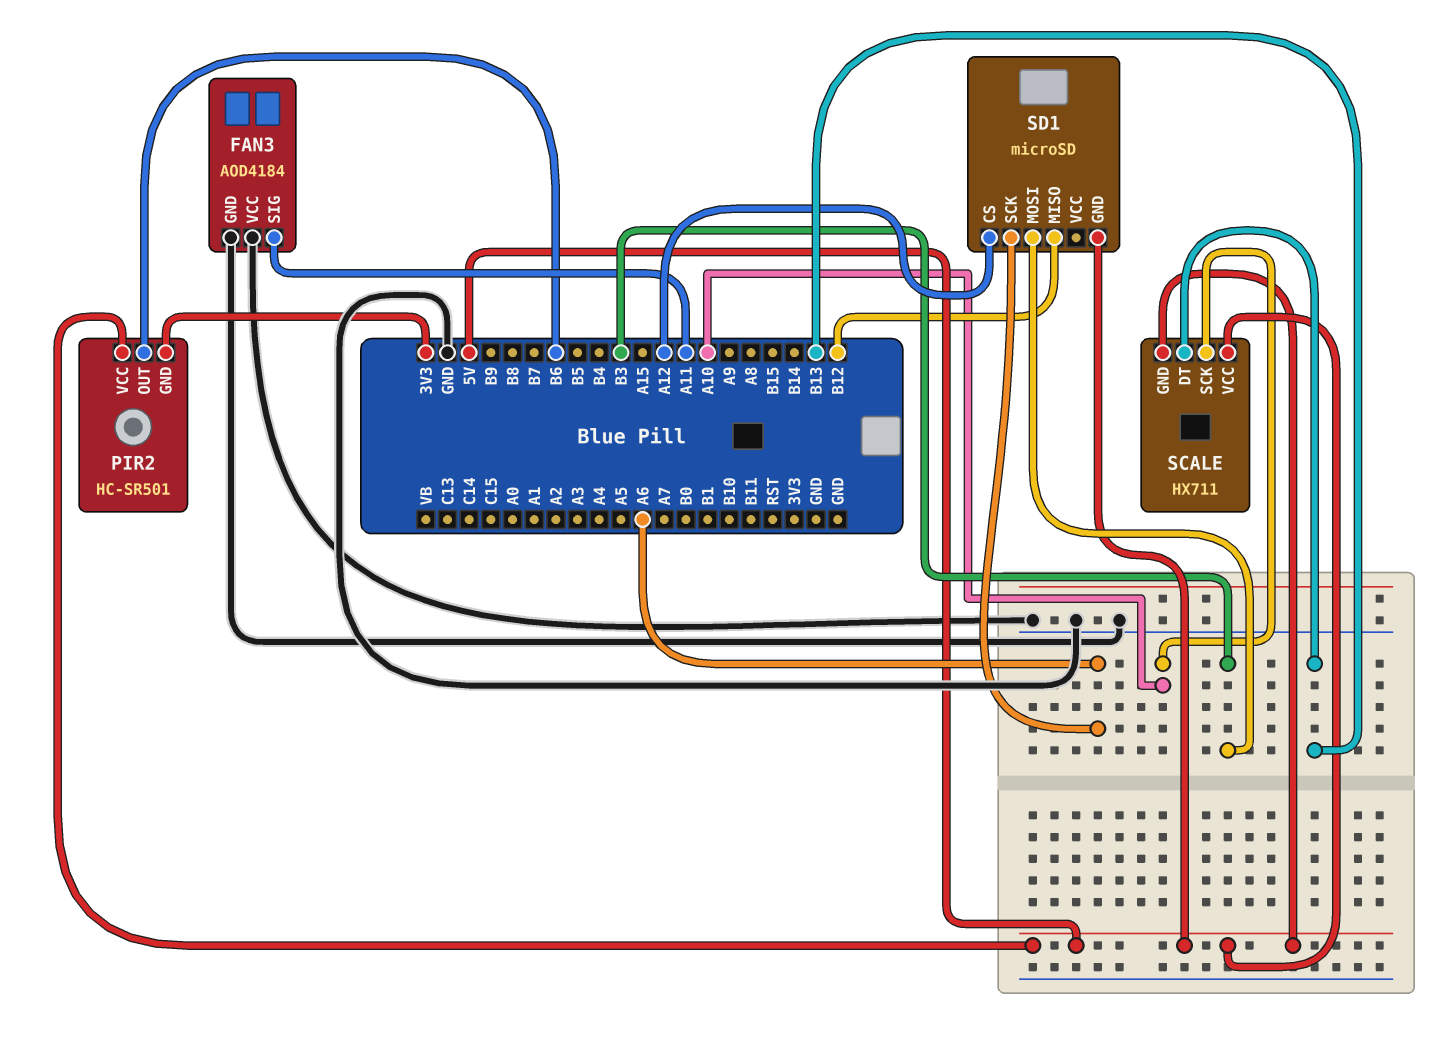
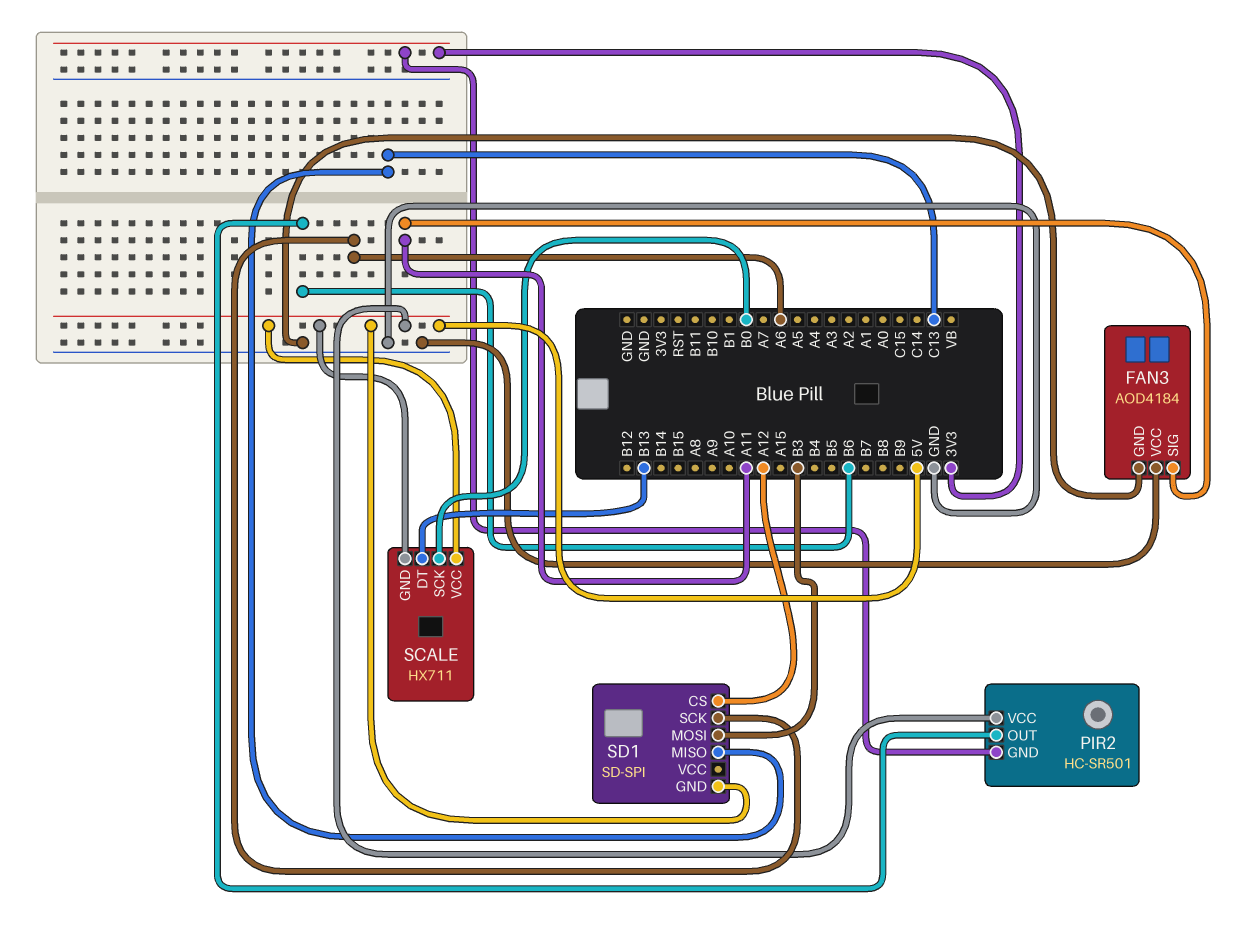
SCALE pin SCK: A10 -> B0
SD1: microSD -> SD-SPI
SD1 pin MISO: B12 -> C13

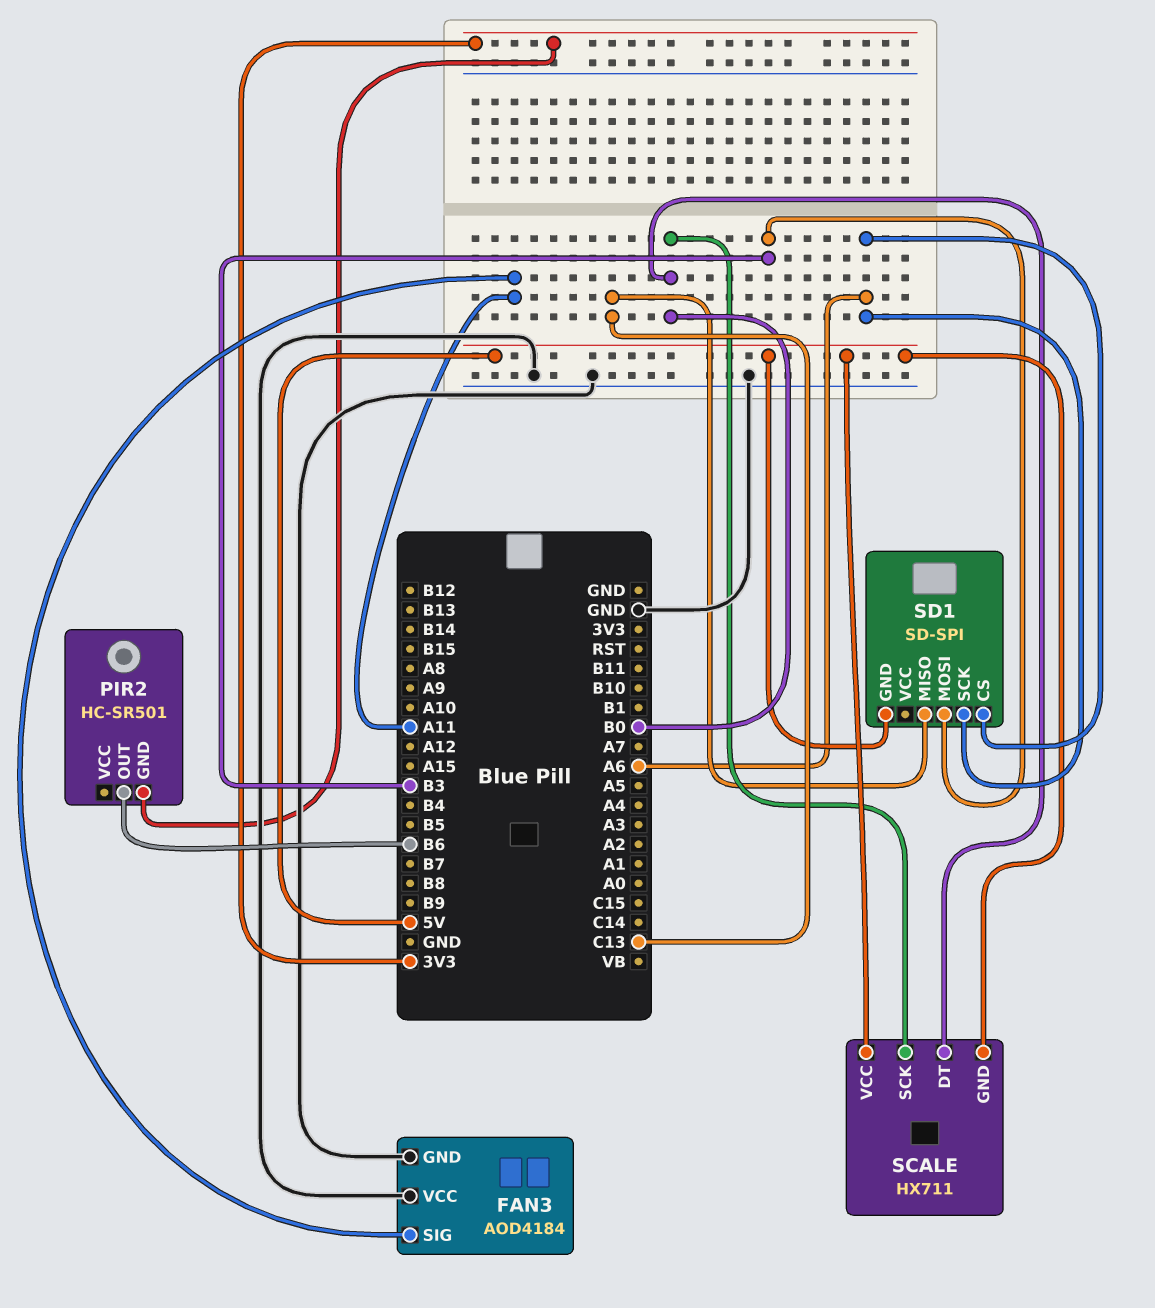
PIR2 pin VCC: 5V -> none
SCALE pin DT: B13 -> B0
SD1 pin CS: A12 -> A6

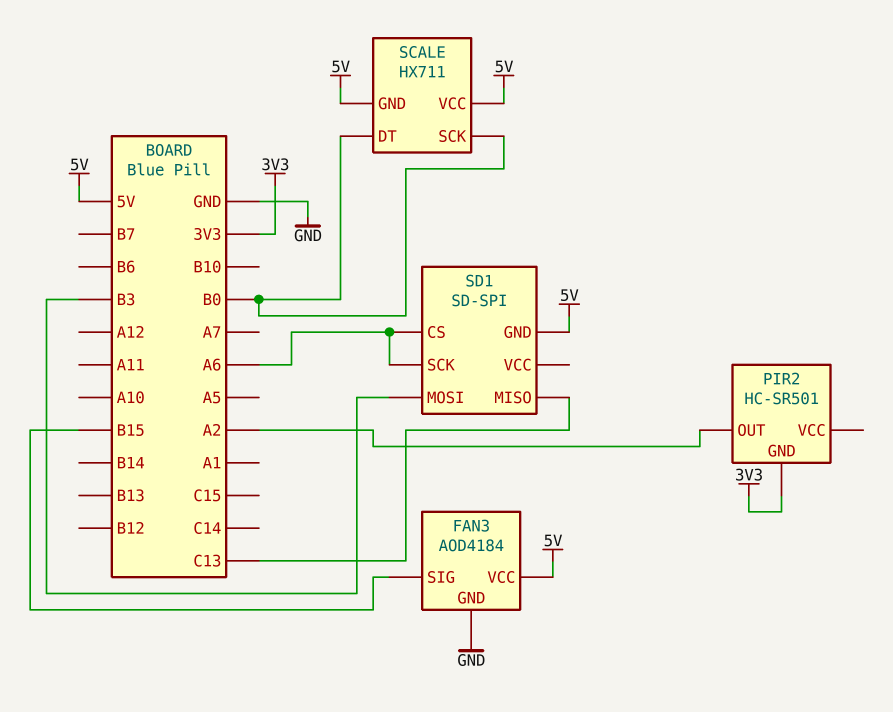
FAN3 pin SIG: A11 -> B15
FAN3 pin VCC: GND -> 5V
PIR2 pin OUT: B6 -> A2

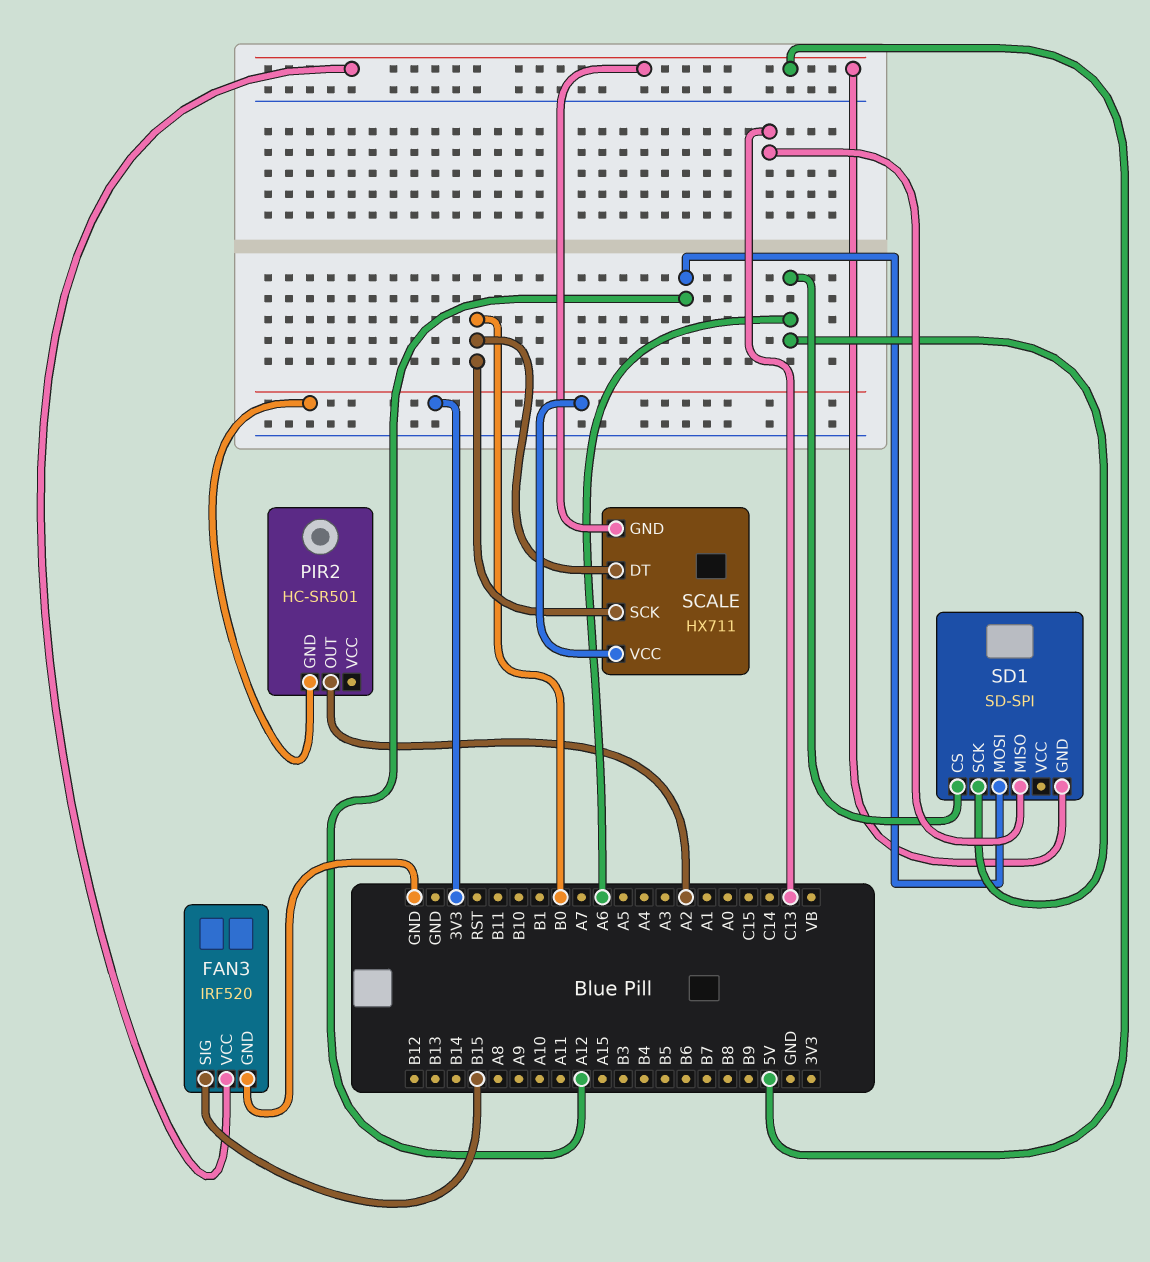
FAN3: AOD4184 -> IRF520
SCALE pin VCC: 5V -> 3V3
SD1 pin MOSI: B3 -> A12

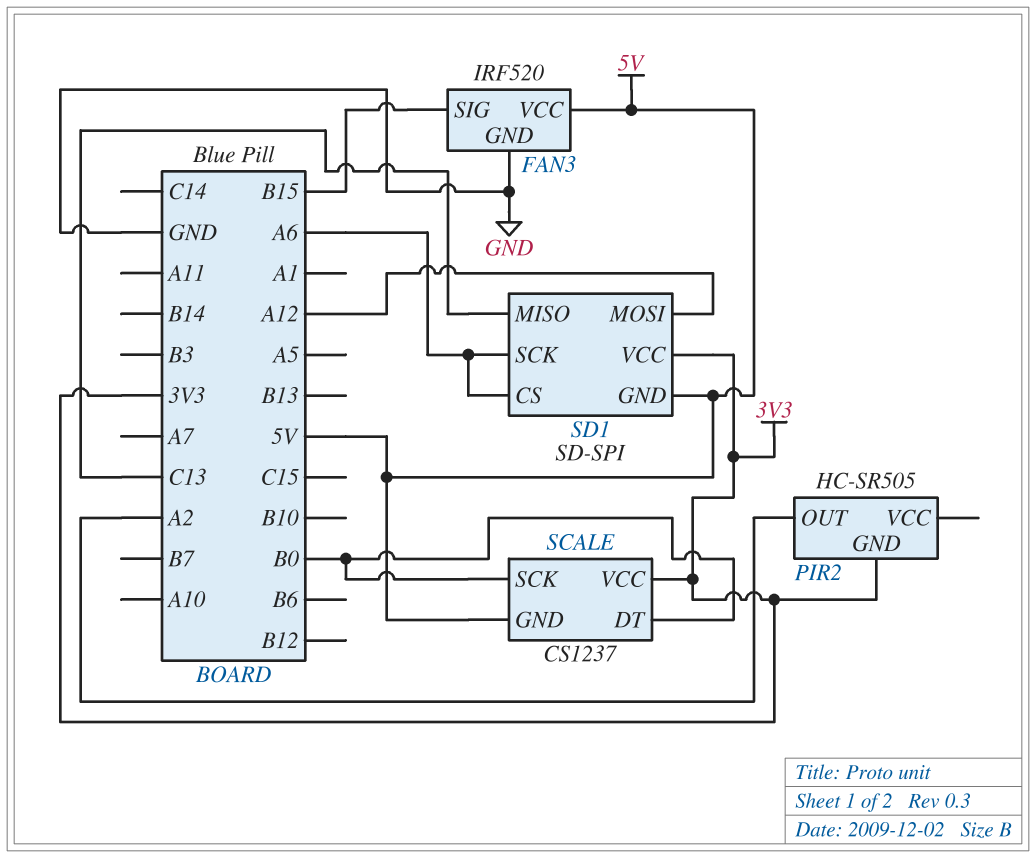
PIR2: HC-SR501 -> HC-SR505
SCALE: HX711 -> CS1237
SD1 pin VCC: none -> 3V3

